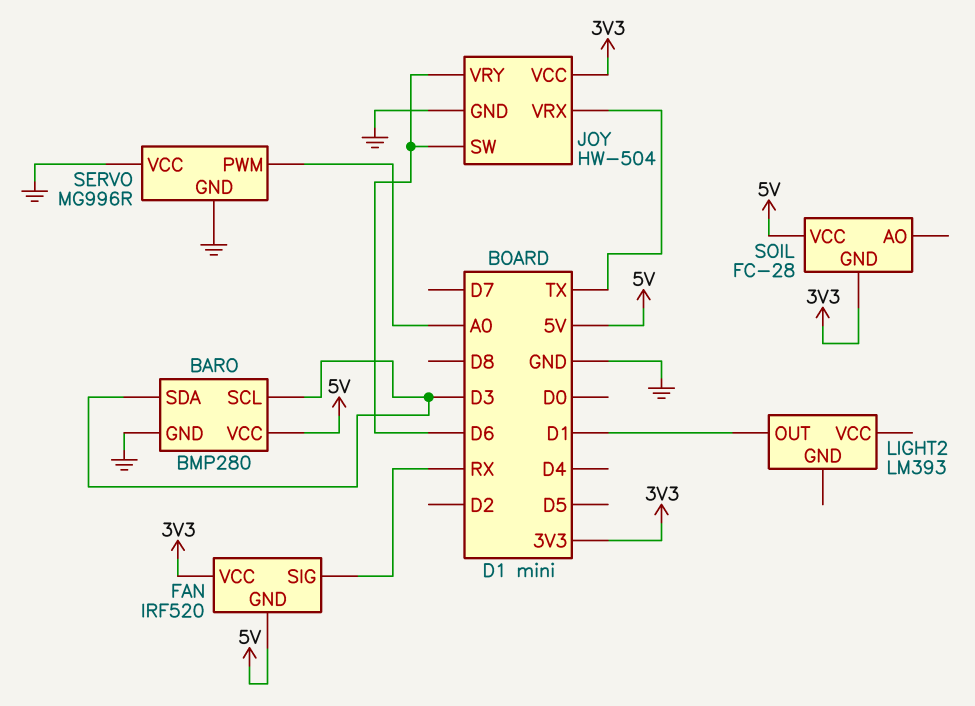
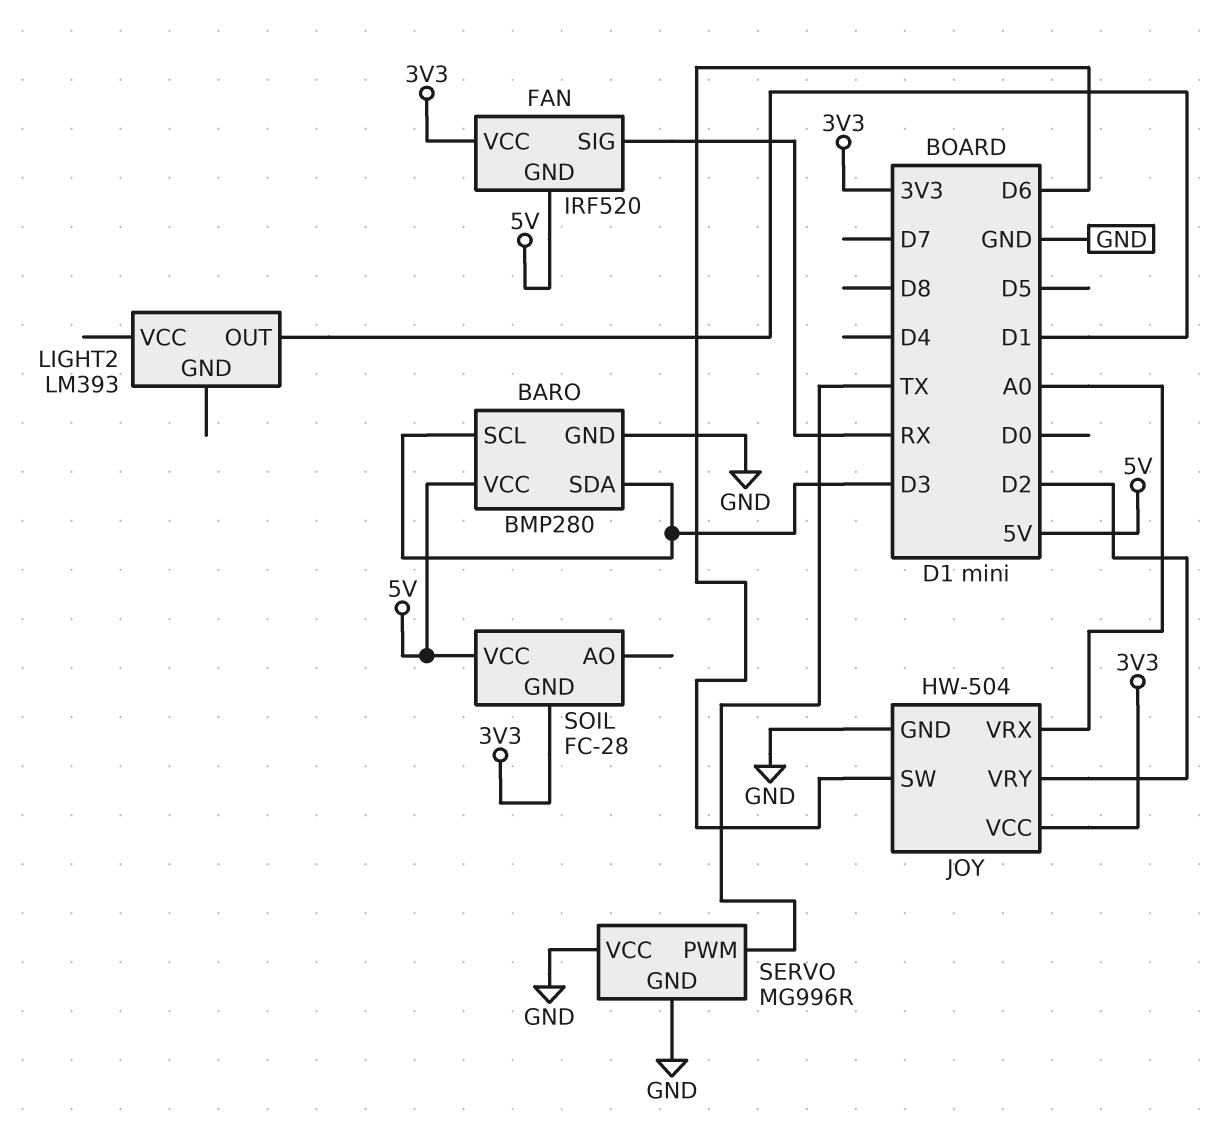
JOY pin VRX: TX -> A0
JOY pin VRY: D6 -> D2
SERVO pin PWM: A0 -> TX

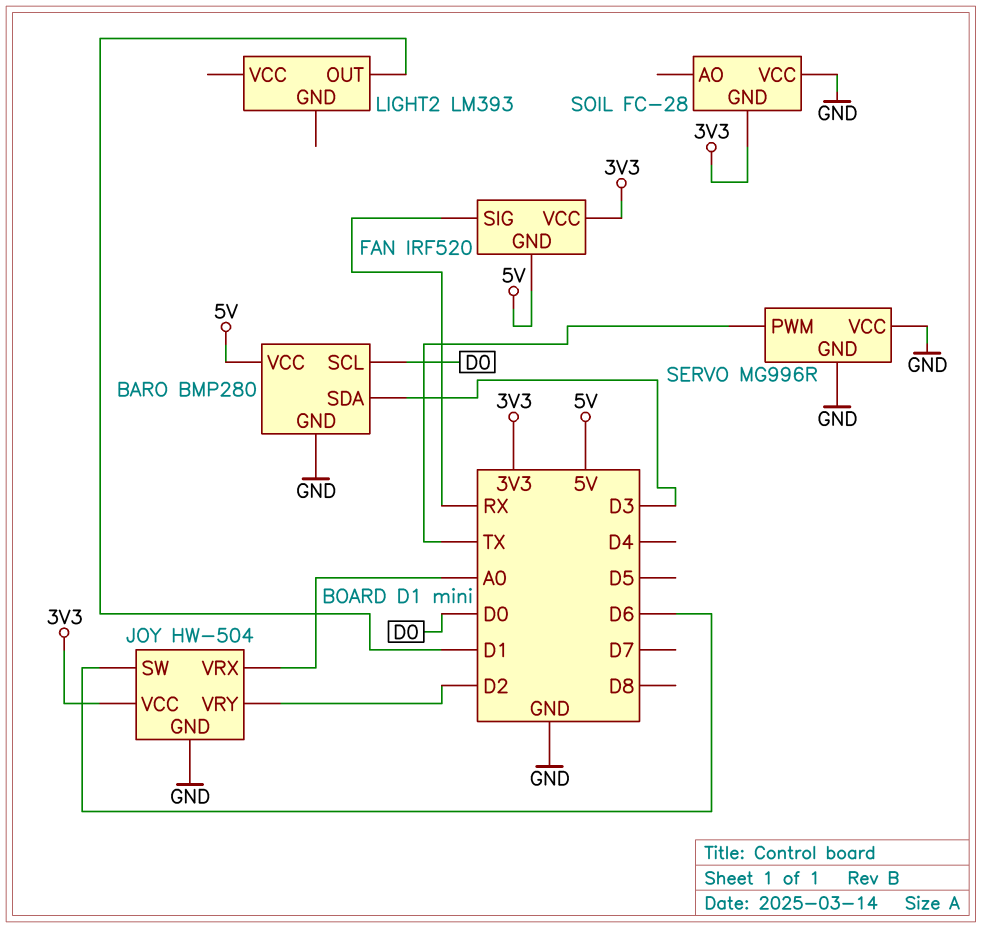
BARO pin SCL: D3 -> D0
SOIL pin VCC: 5V -> GND

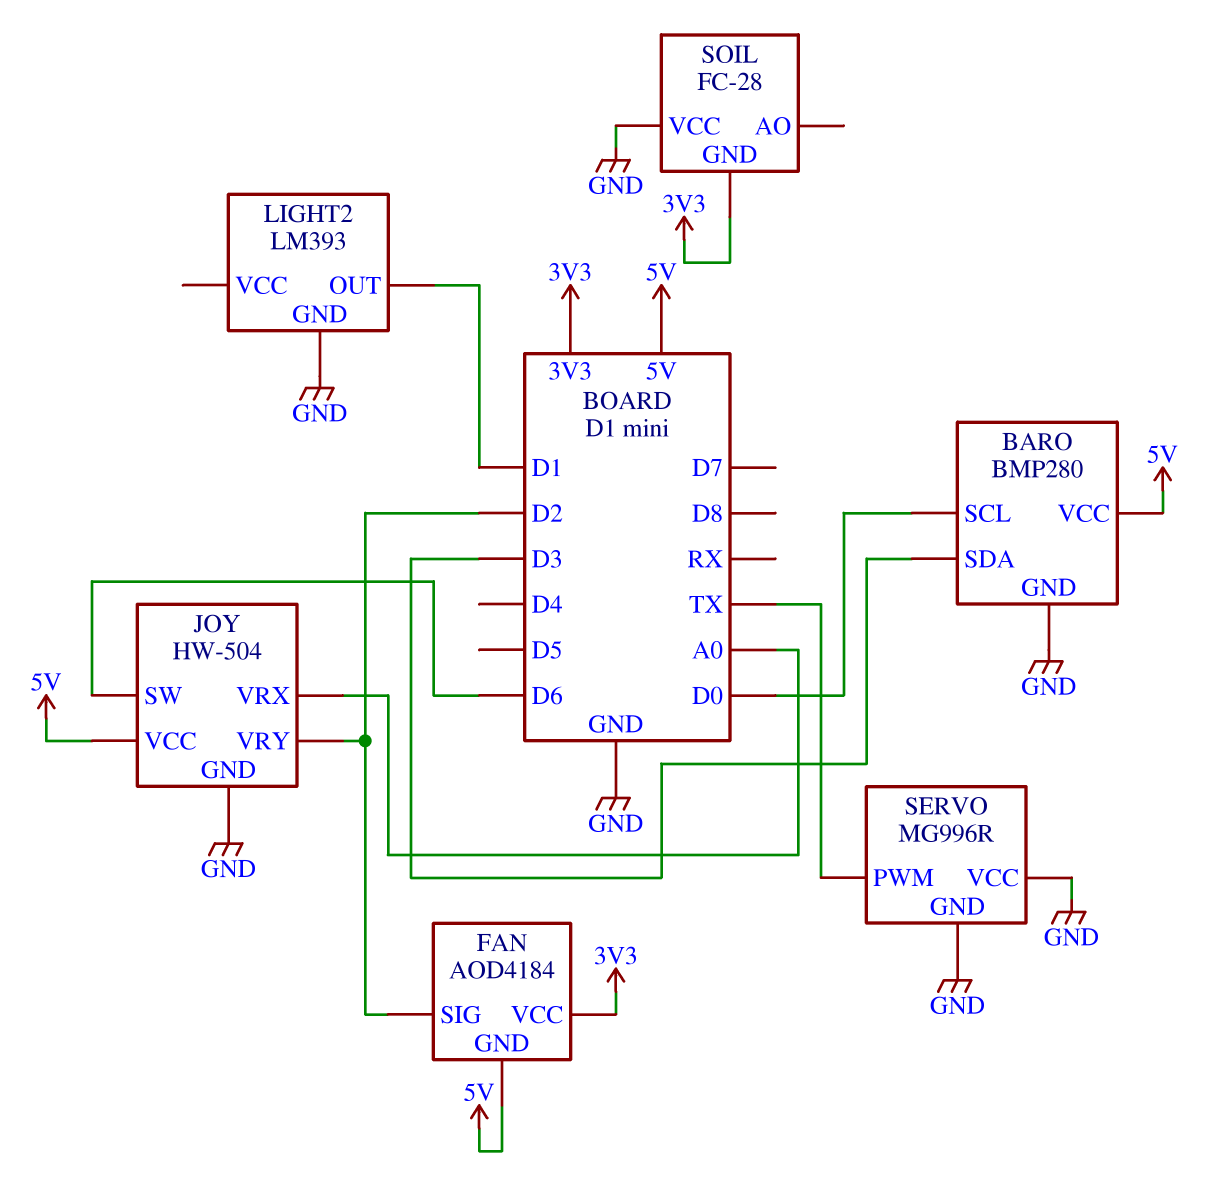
FAN: IRF520 -> AOD4184
FAN pin SIG: RX -> D2
JOY pin VCC: 3V3 -> 5V
LIGHT2 pin GND: none -> GND

